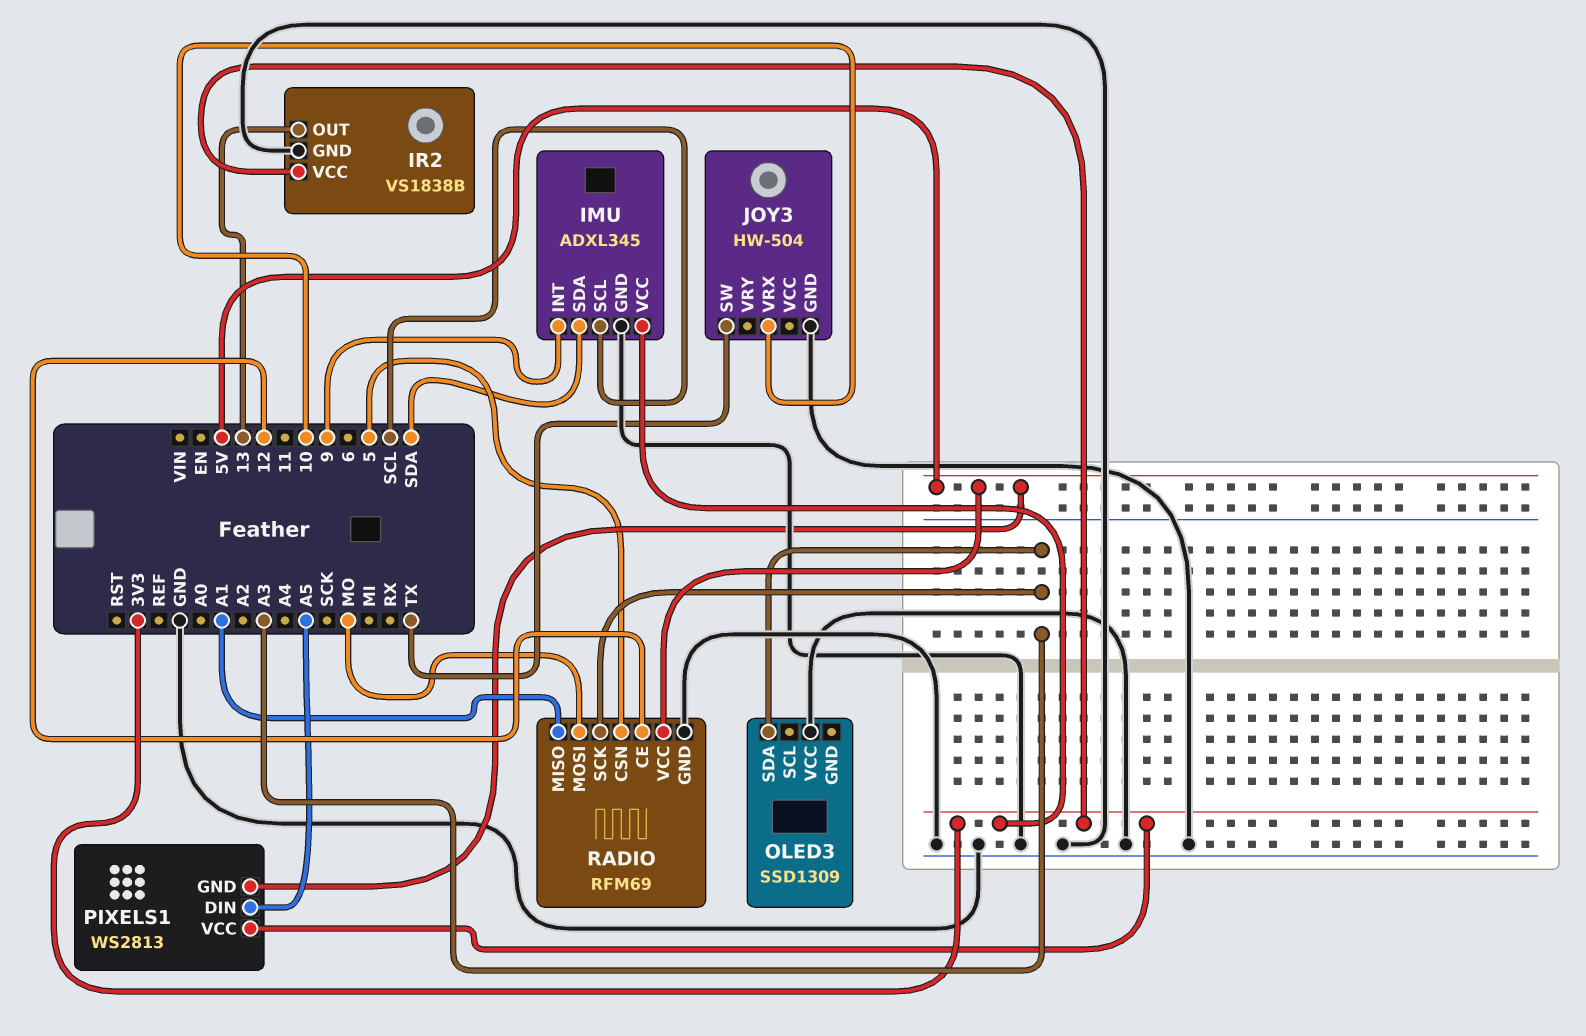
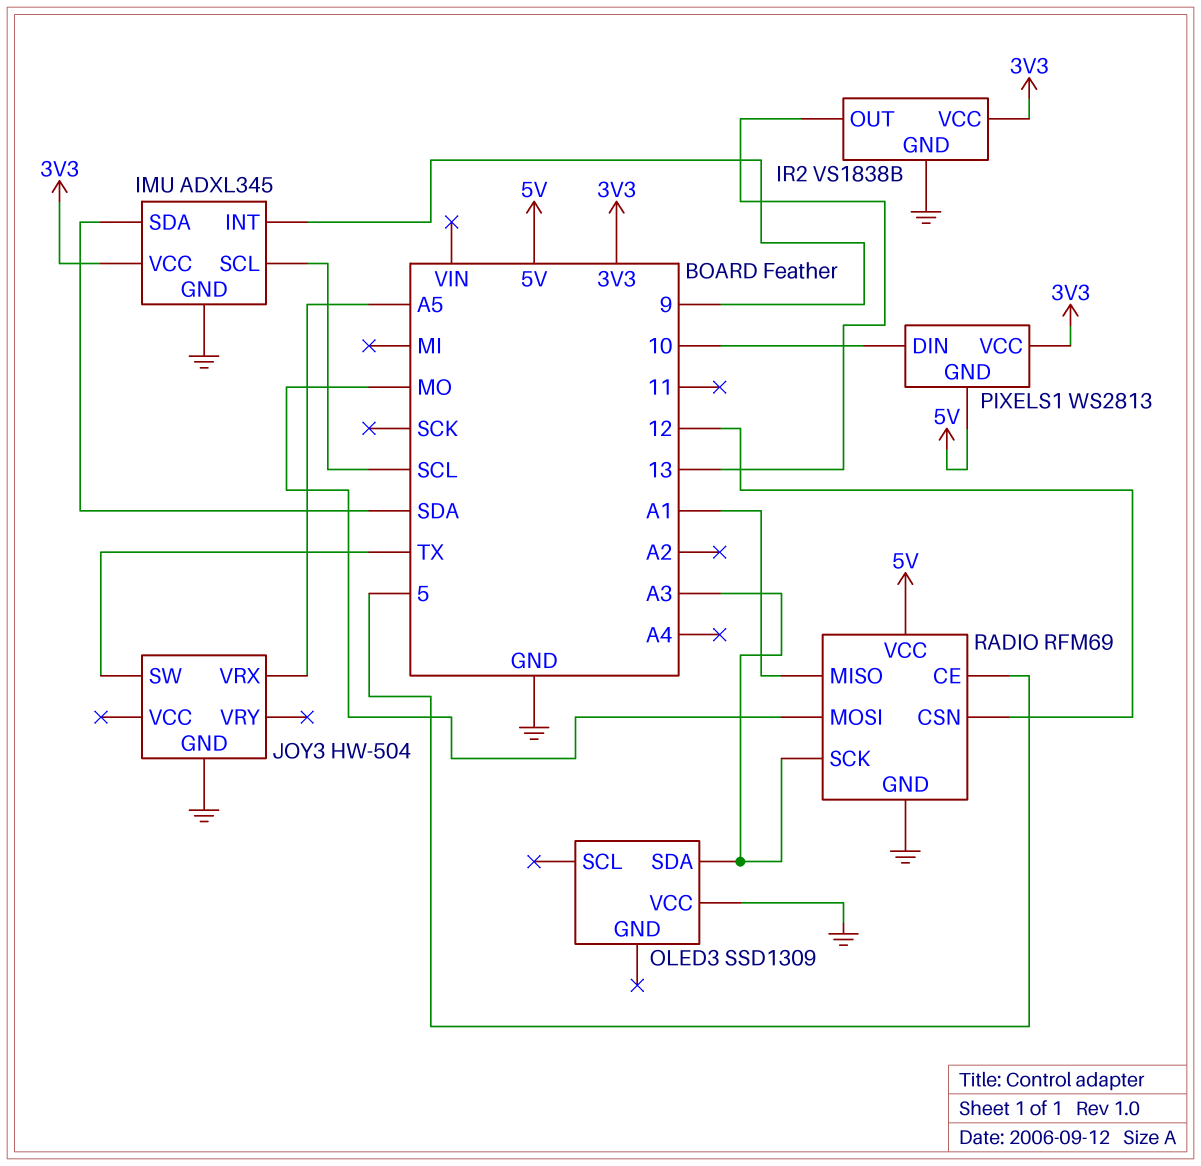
JOY3 pin VRX: 10 -> A5
PIXELS1 pin DIN: A5 -> 10
RADIO pin CE: 12 -> 5
RADIO pin CSN: 5 -> 12

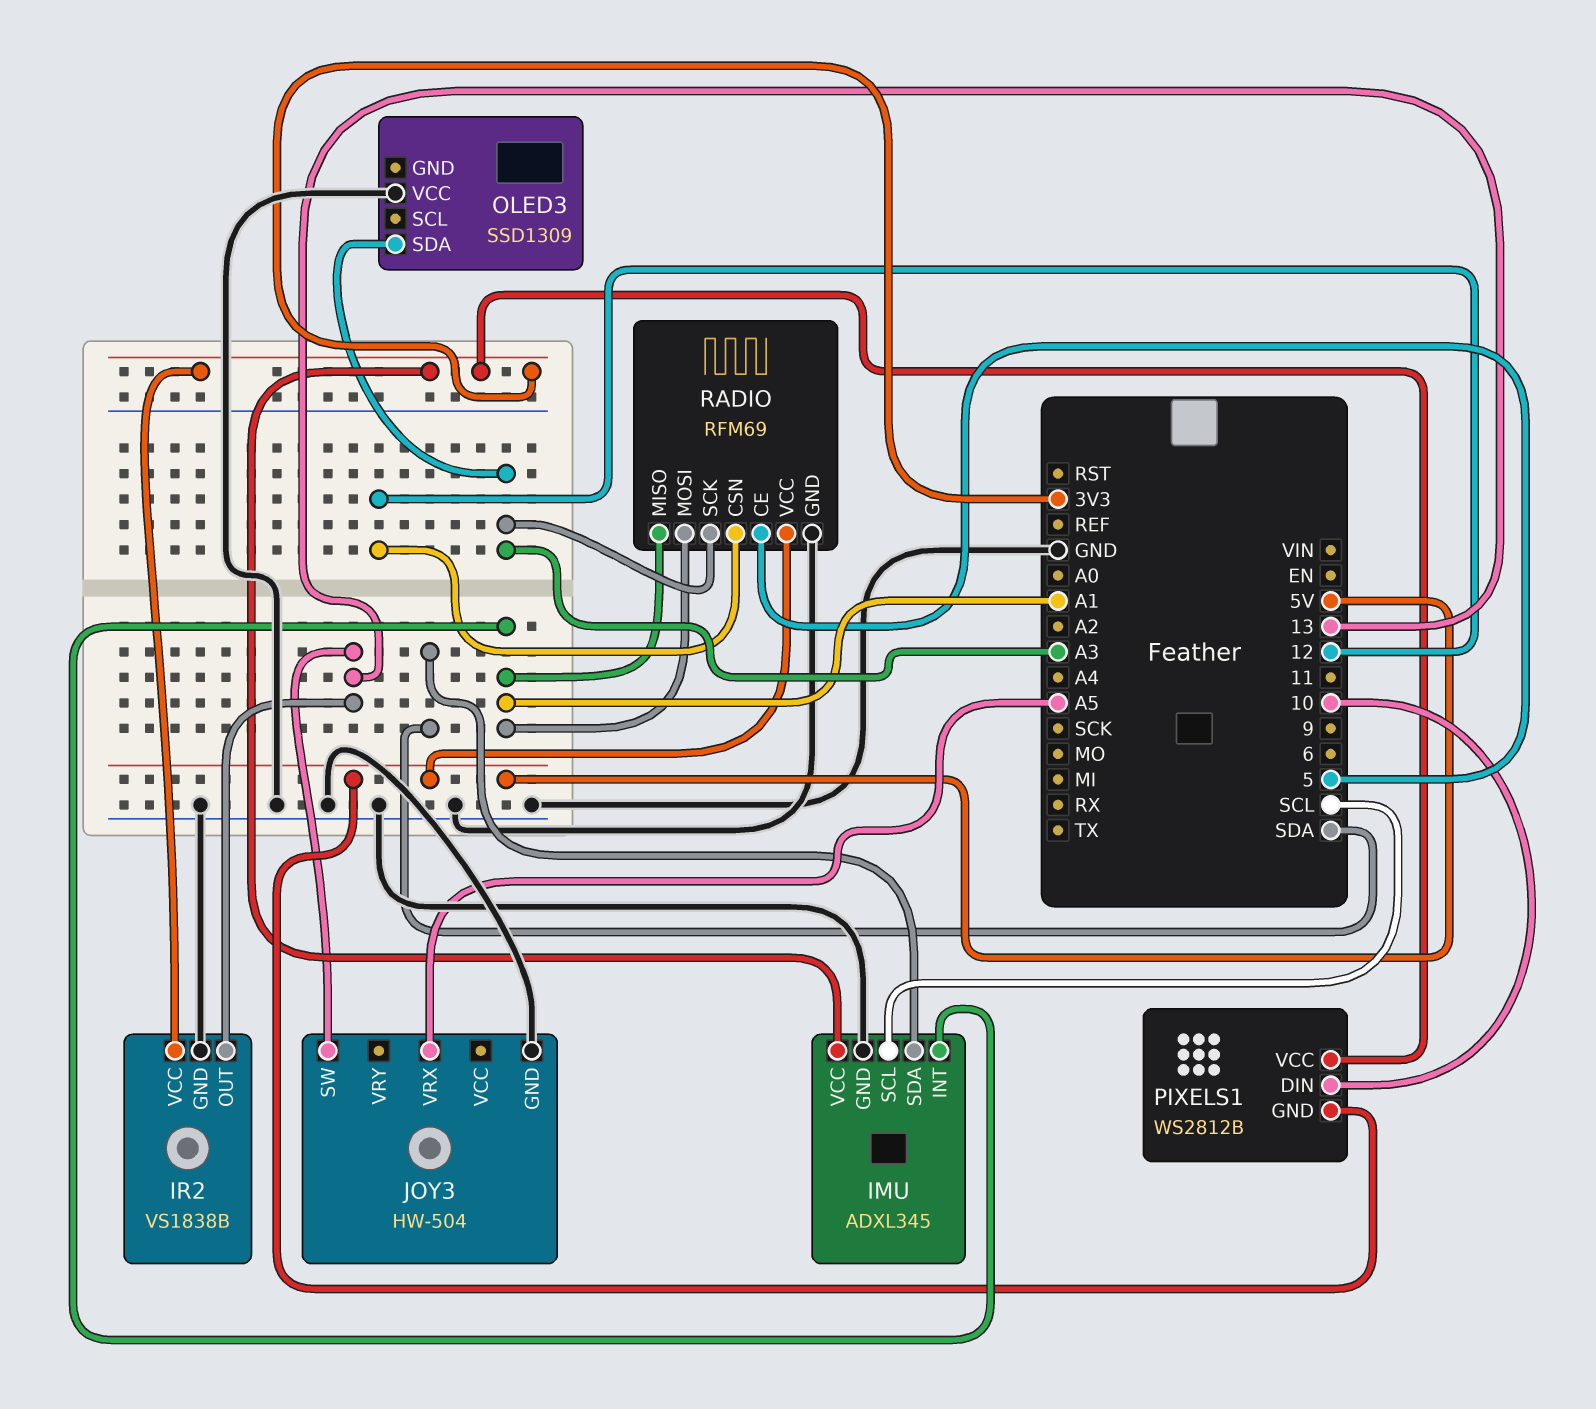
IMU pin INT: 9 -> A1
JOY3 pin SW: TX -> 13
PIXELS1: WS2813 -> WS2812B
RADIO pin MOSI: MO -> A1

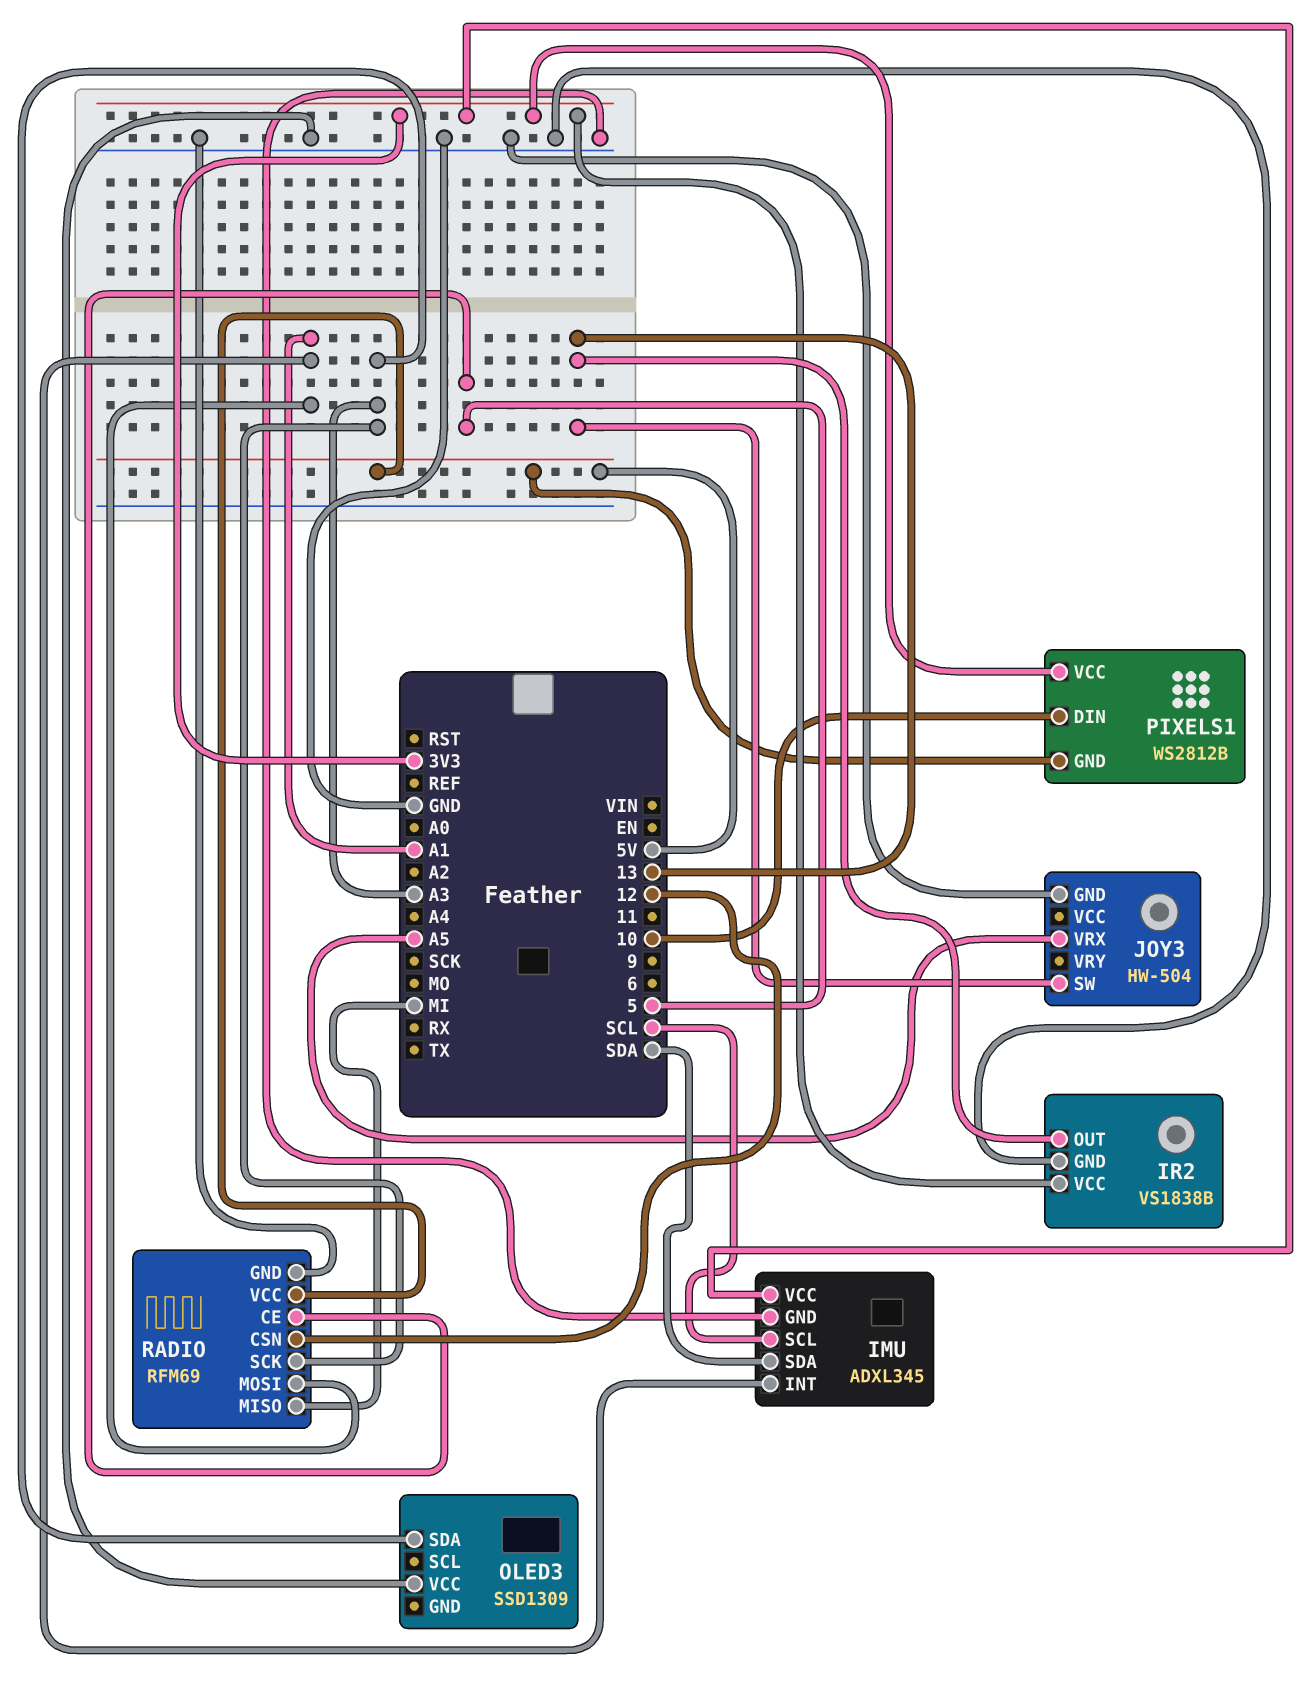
RADIO pin MISO: A1 -> MI

